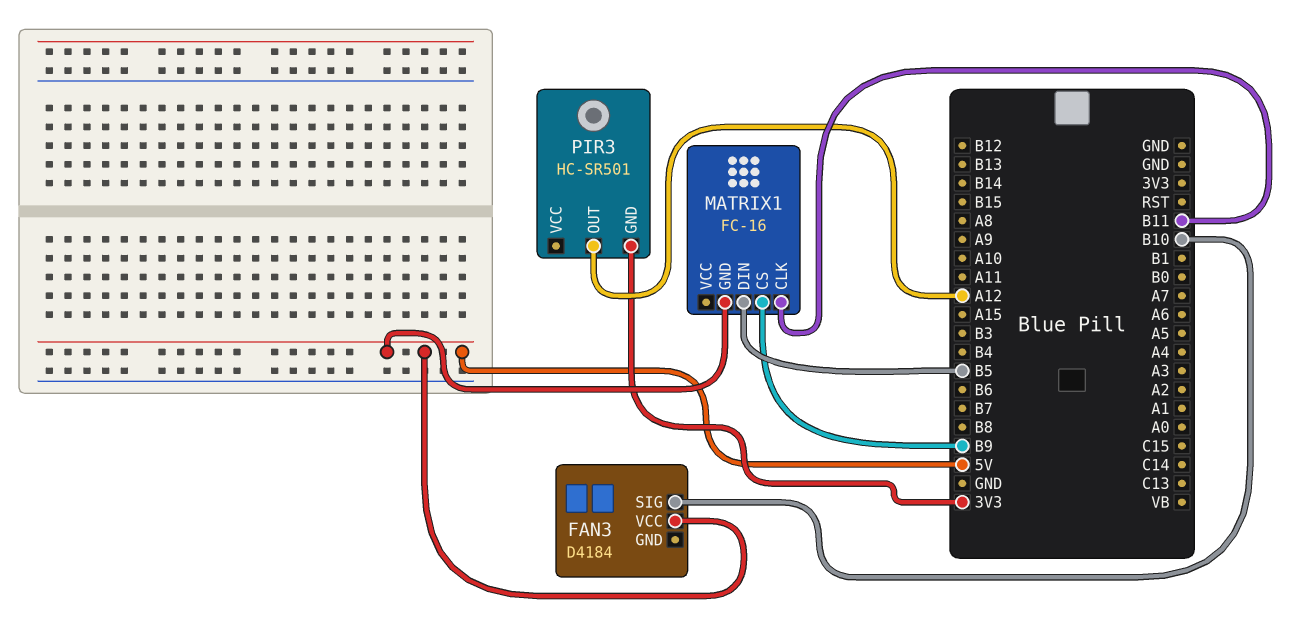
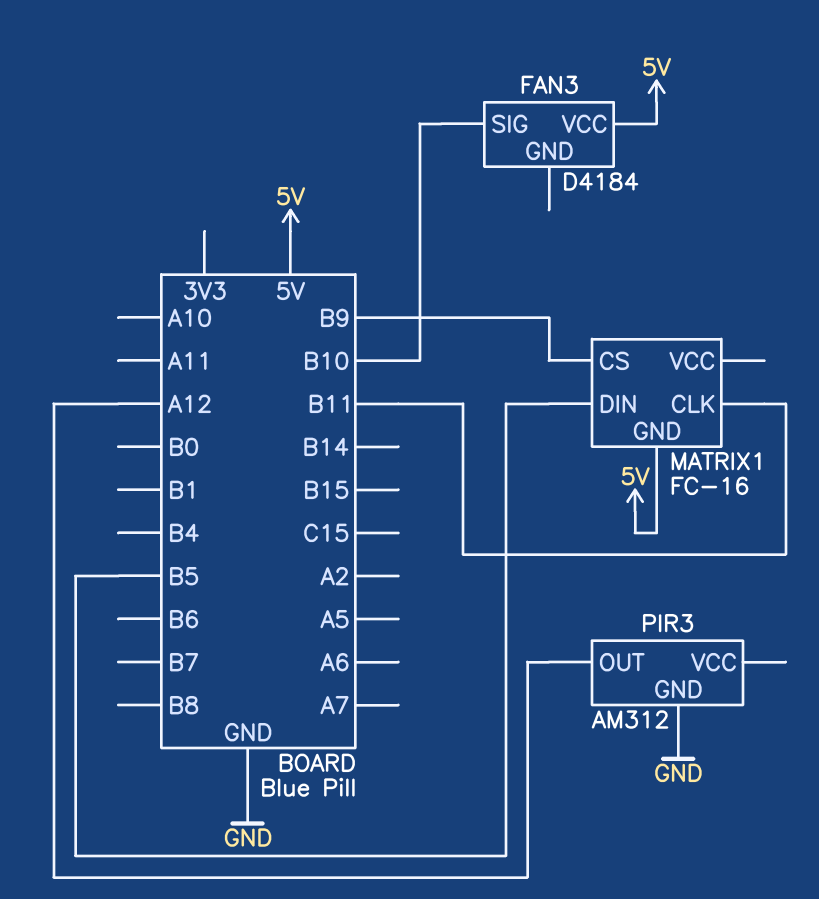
PIR3: HC-SR501 -> AM312
PIR3 pin GND: 3V3 -> GND

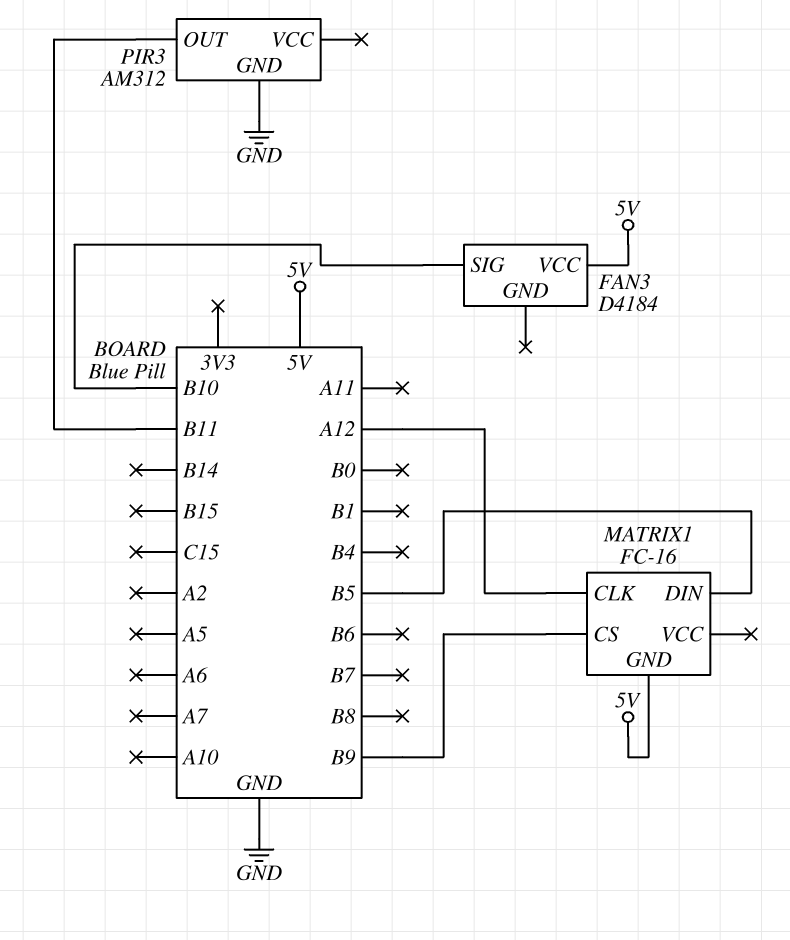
MATRIX1 pin CLK: B11 -> A12
PIR3 pin OUT: A12 -> B11

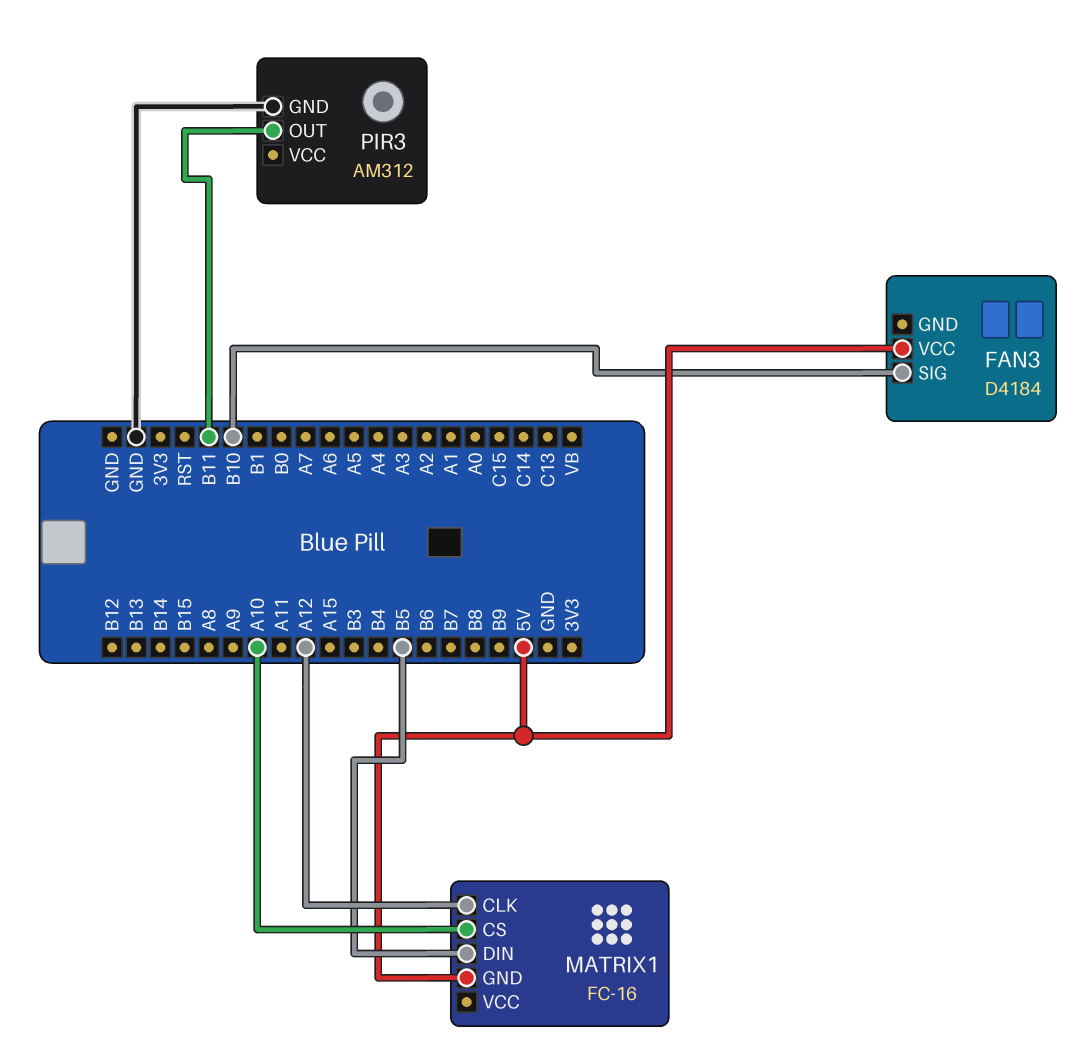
MATRIX1 pin CS: B9 -> A10

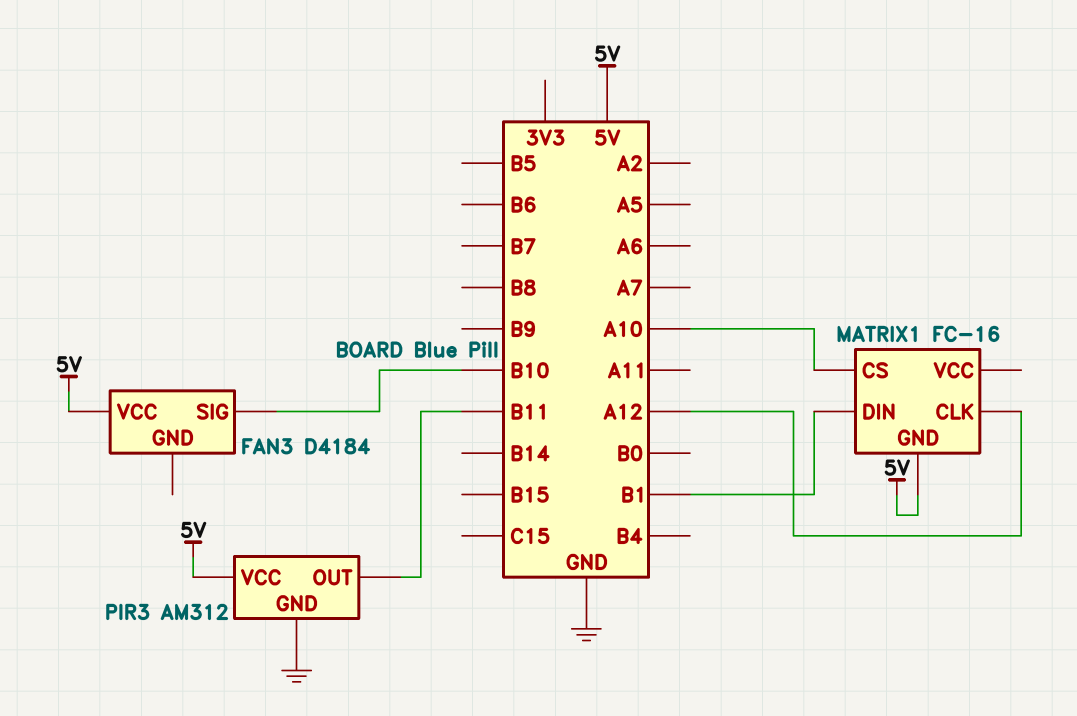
MATRIX1 pin DIN: B5 -> B1
PIR3 pin VCC: none -> 5V

